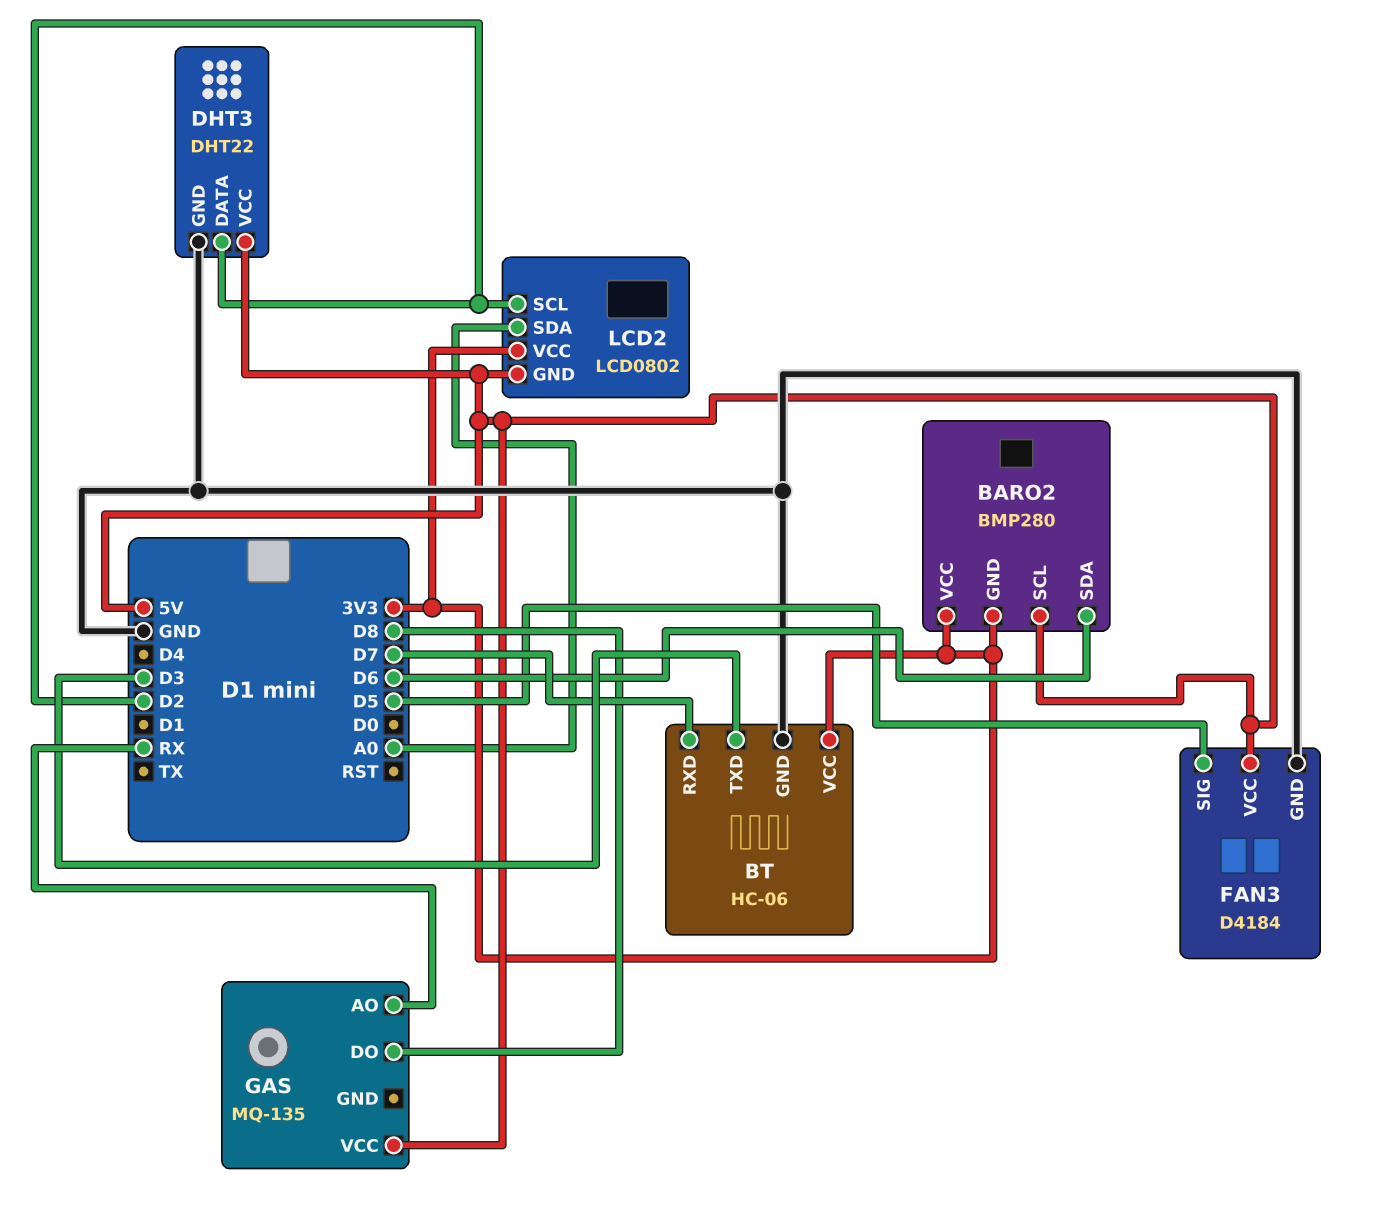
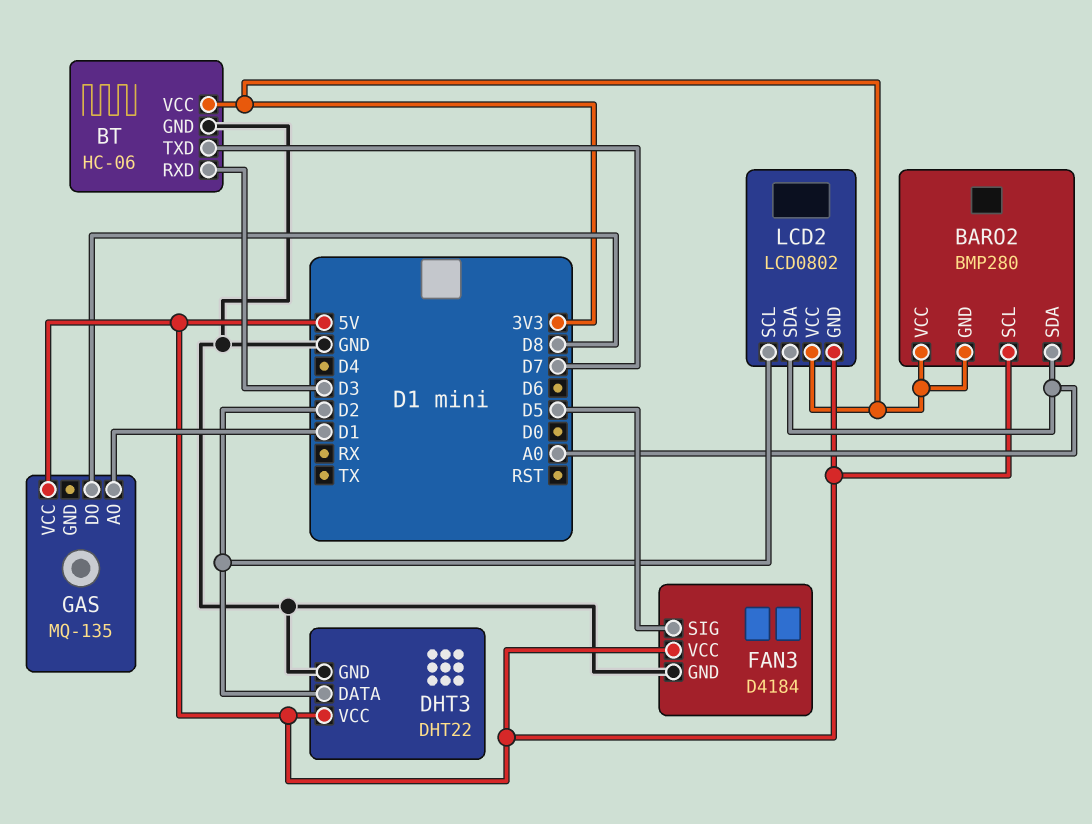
BARO2 pin SDA: D6 -> A0
BT pin RXD: D7 -> D3
BT pin TXD: D3 -> D7
GAS pin AO: RX -> D1

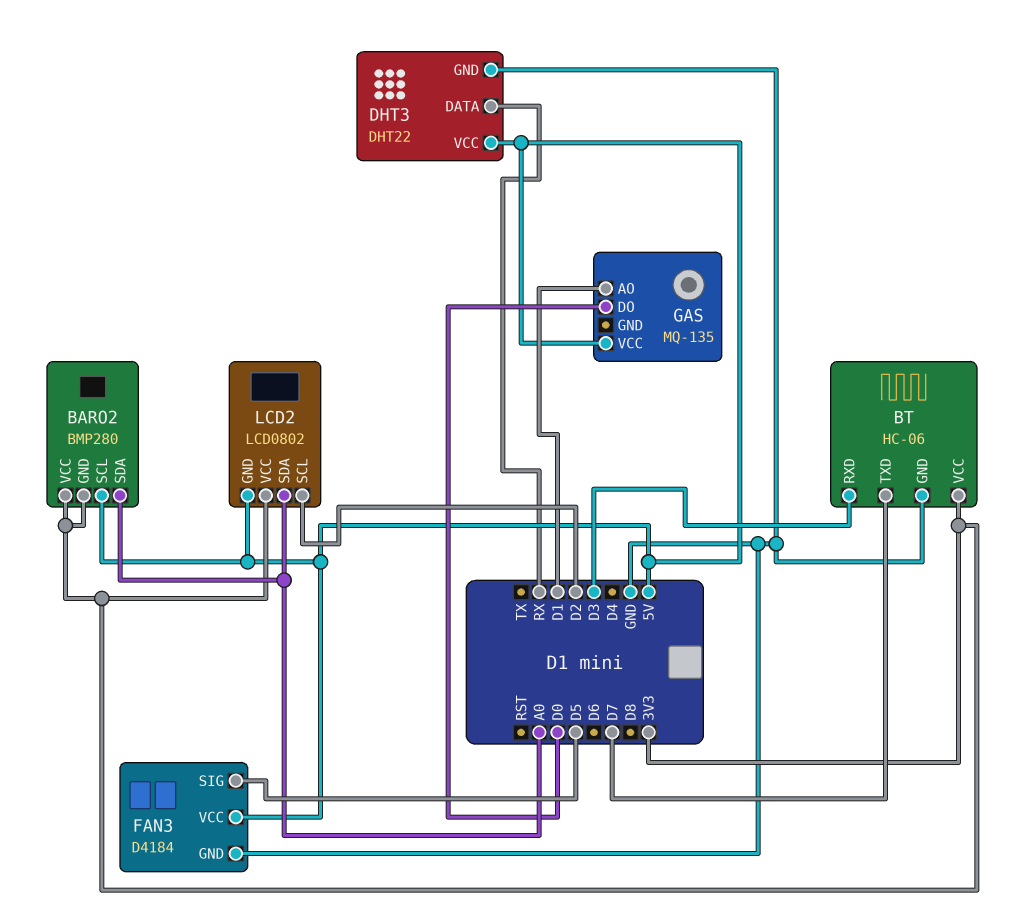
DHT3 pin DATA: D2 -> RX
GAS pin DO: D8 -> D0

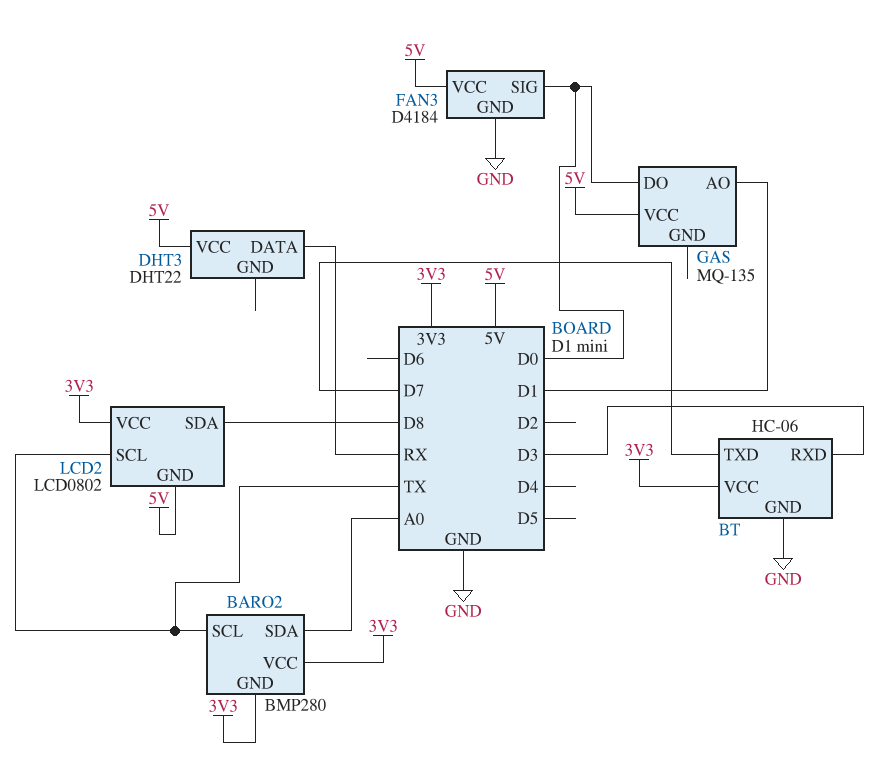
BARO2 pin SCL: 5V -> TX
DHT3 pin GND: GND -> none
FAN3 pin SIG: D5 -> D0
LCD2 pin SCL: D2 -> TX
LCD2 pin SDA: A0 -> D8

